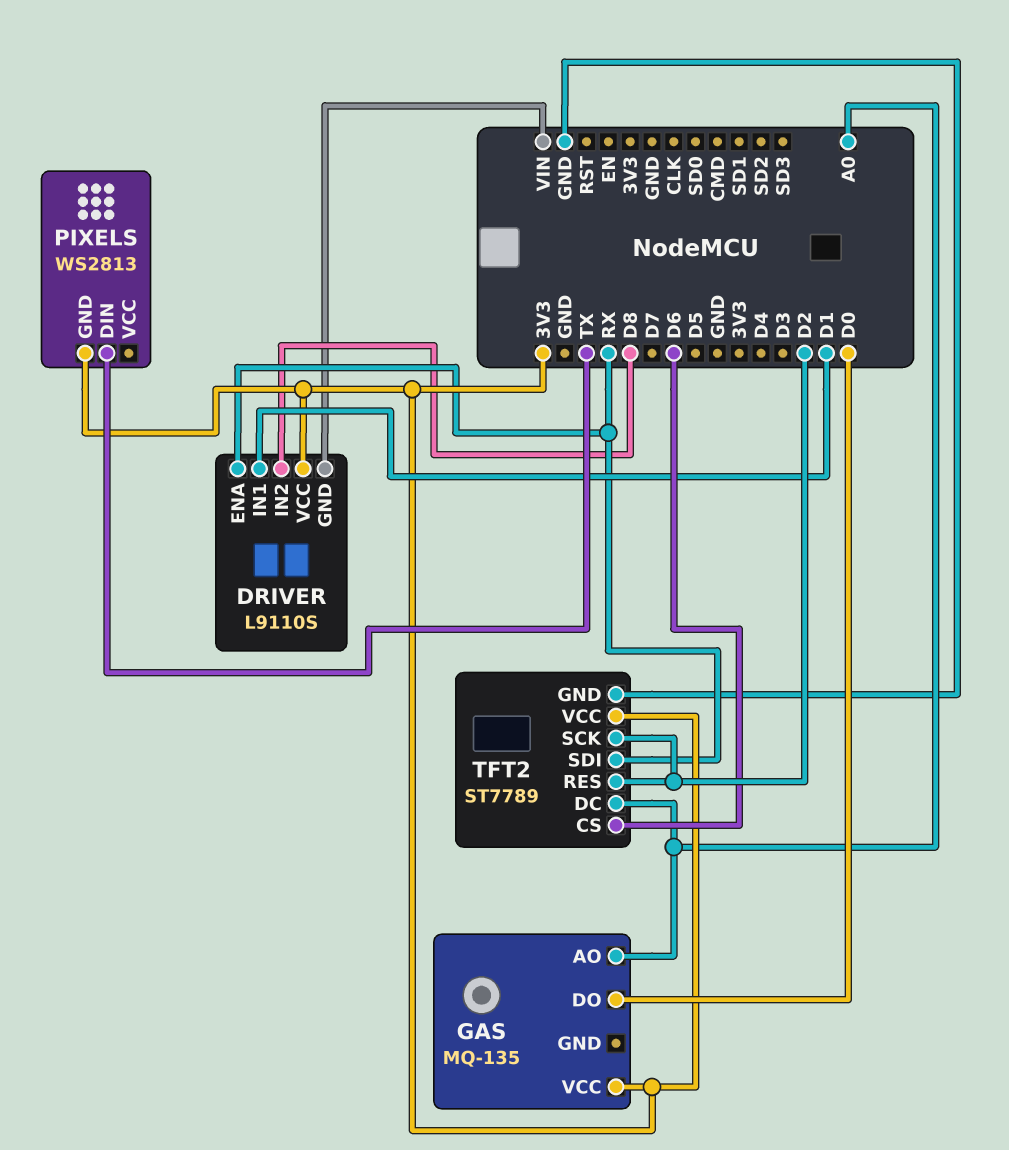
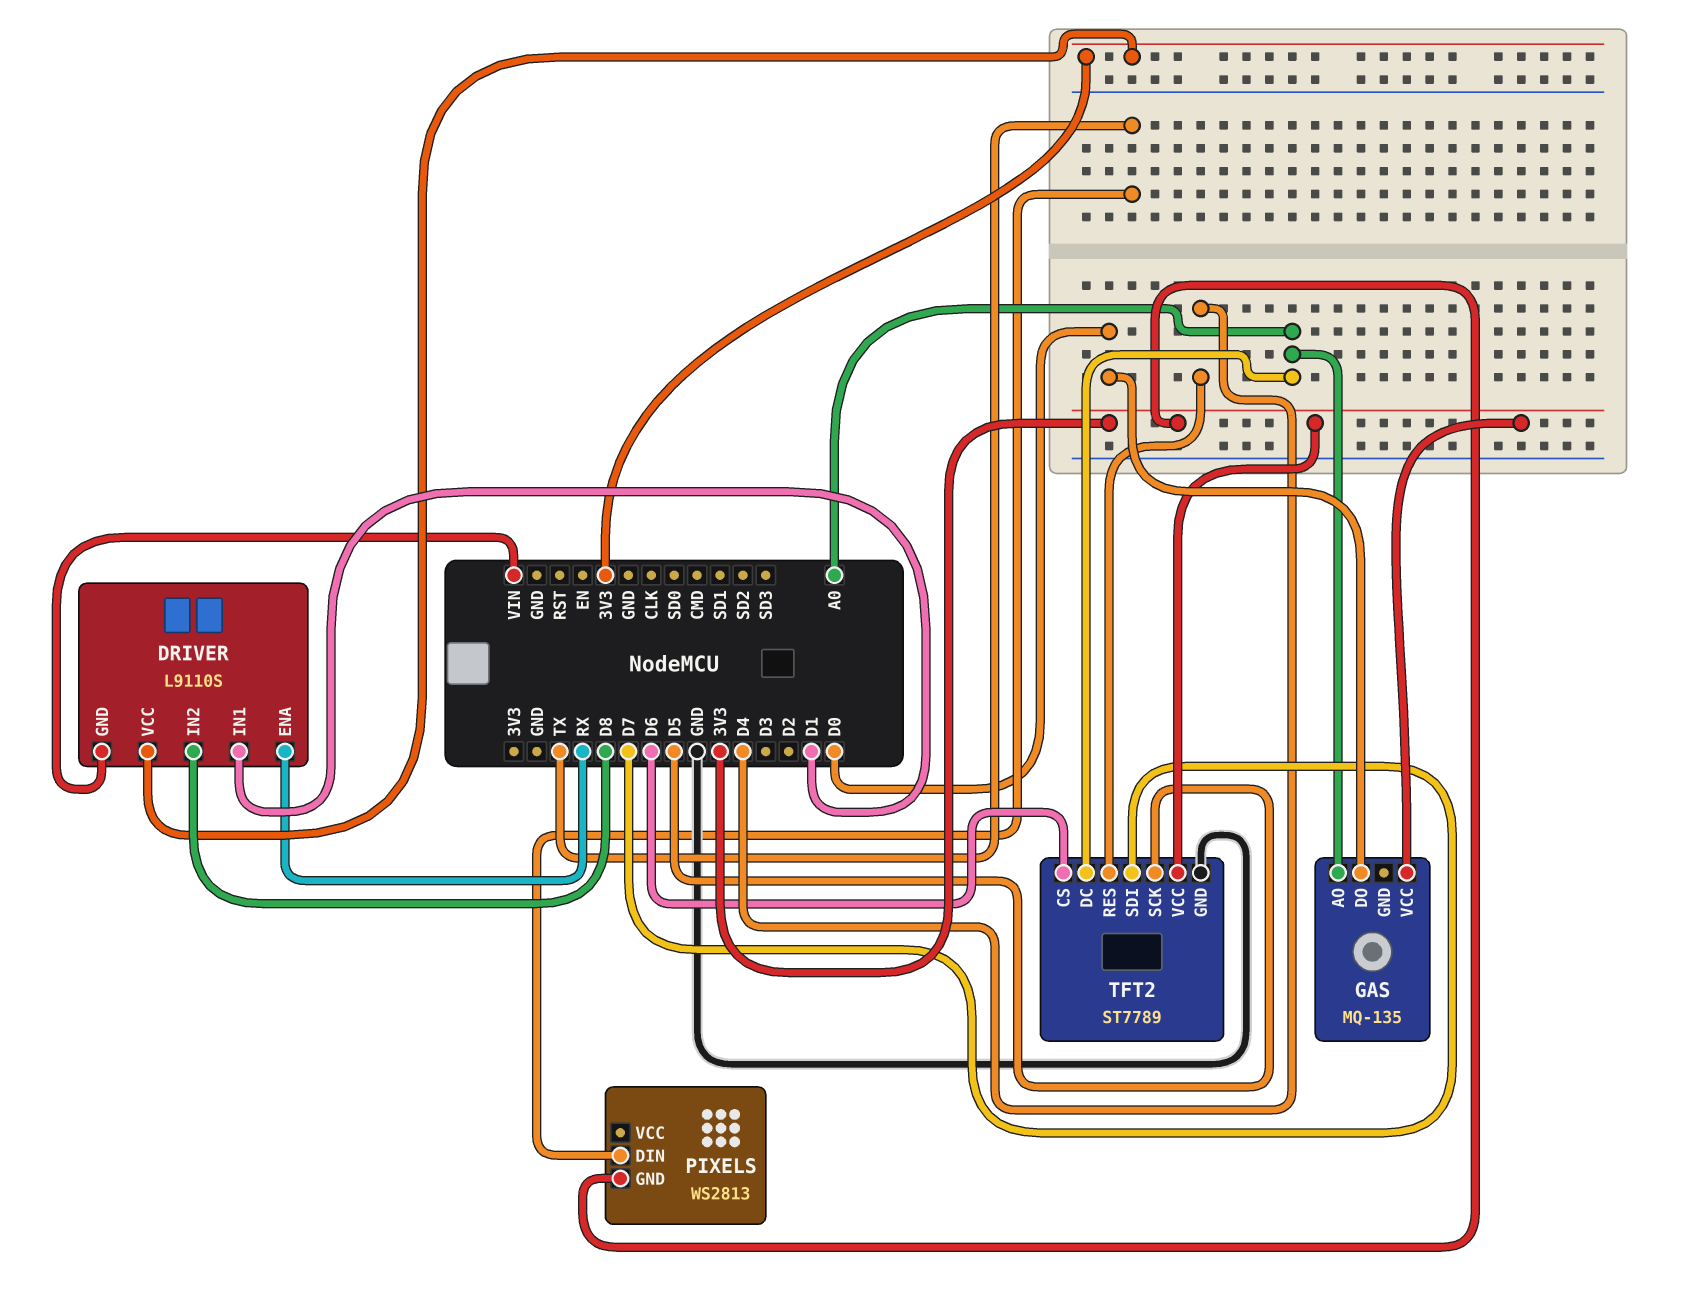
TFT2 pin RES: D2 -> D4
TFT2 pin SCK: D2 -> D5
TFT2 pin SDI: RX -> D7

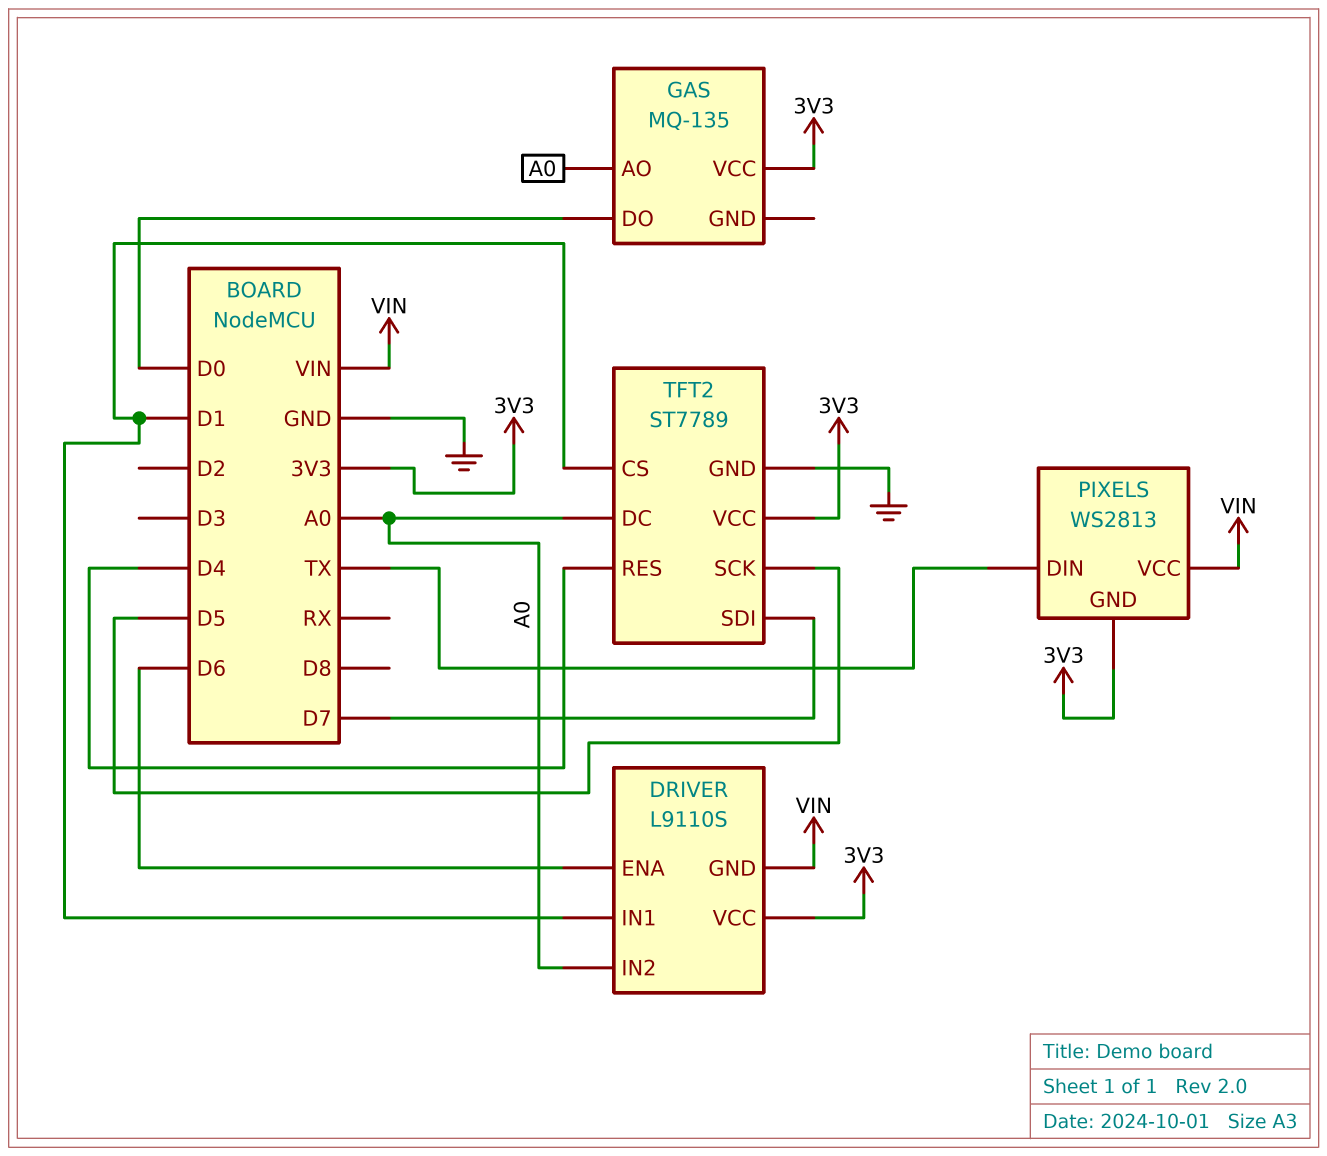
DRIVER pin ENA: RX -> D6
DRIVER pin IN2: D8 -> A0
PIXELS pin VCC: none -> VIN
TFT2 pin CS: D6 -> D1

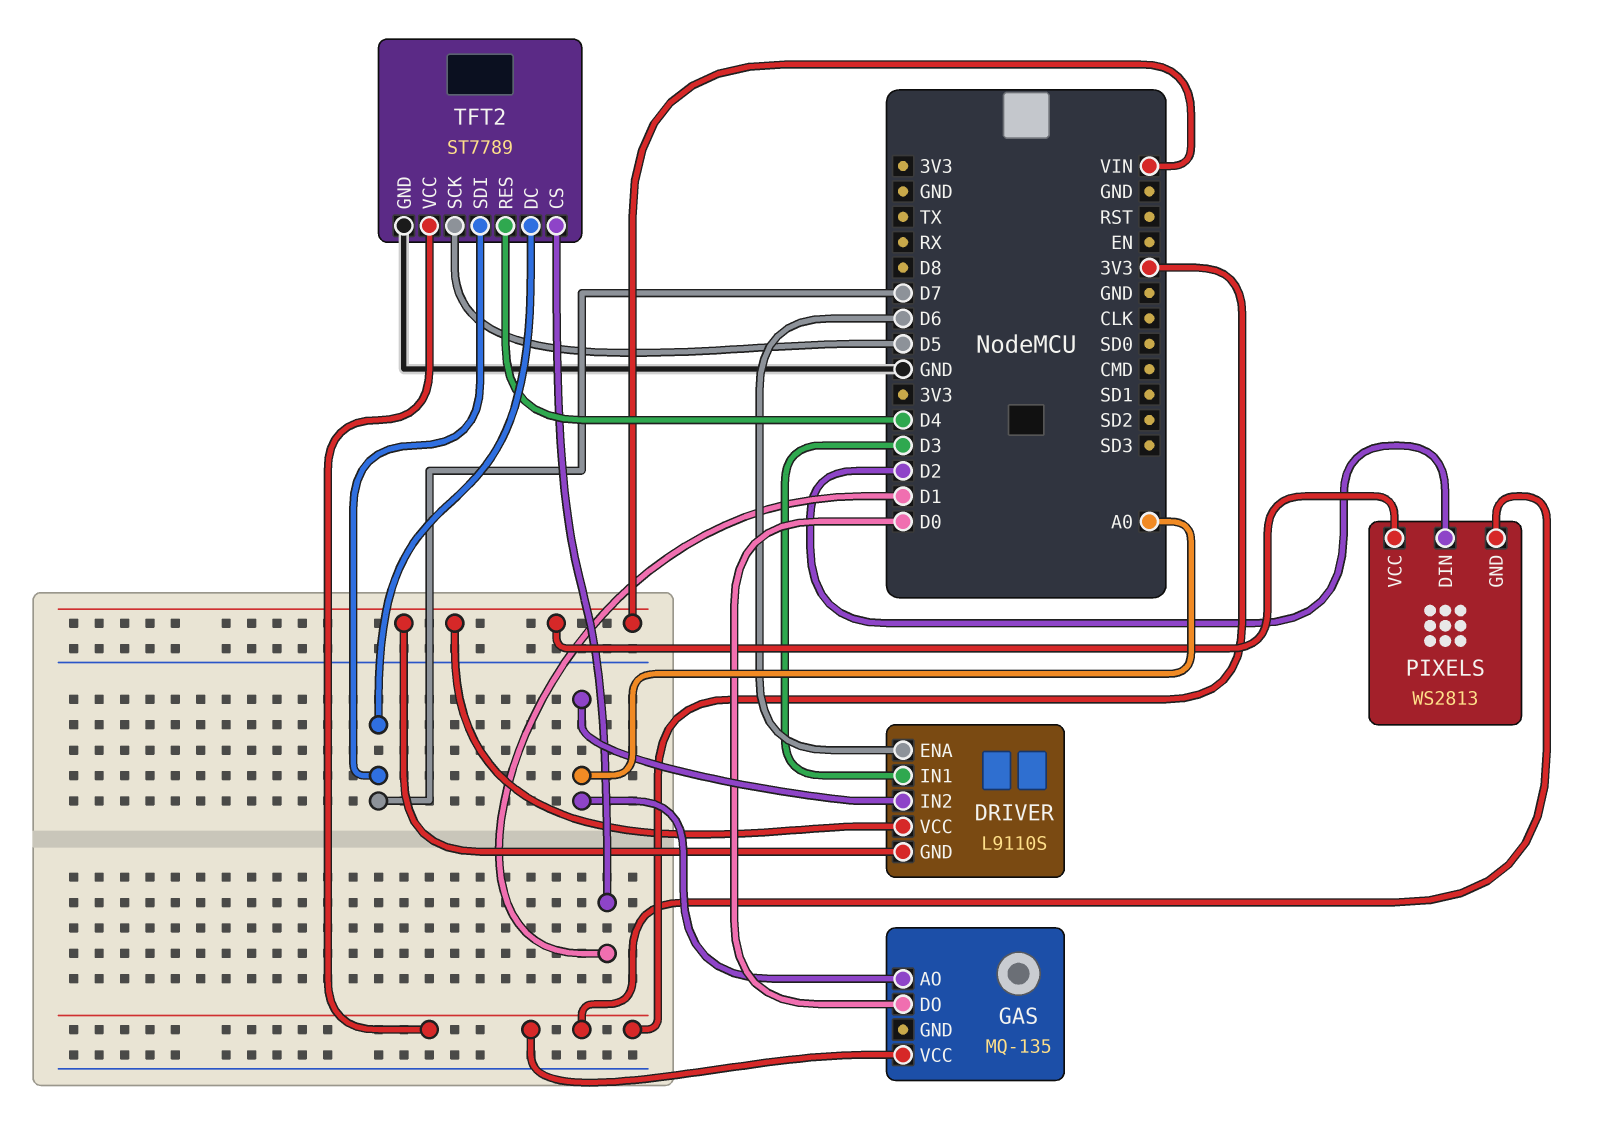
DRIVER pin IN1: D1 -> D3
DRIVER pin VCC: 3V3 -> VIN
PIXELS pin DIN: TX -> D2
TFT2 pin DC: A0 -> D7

